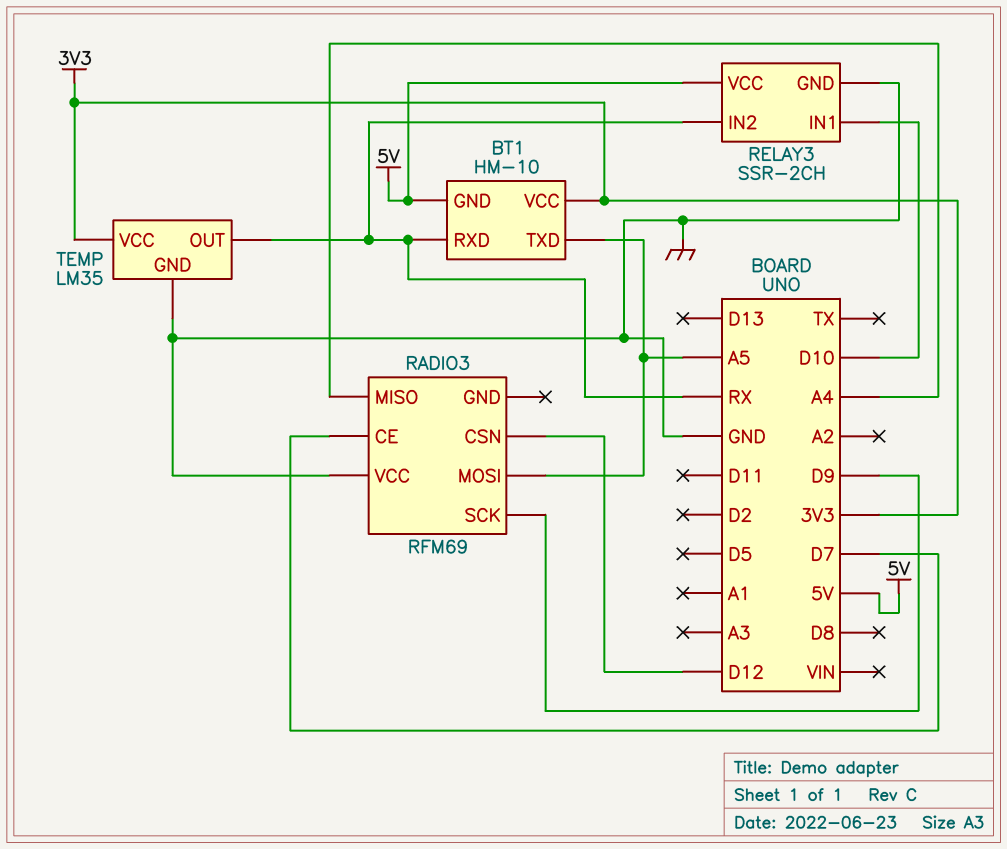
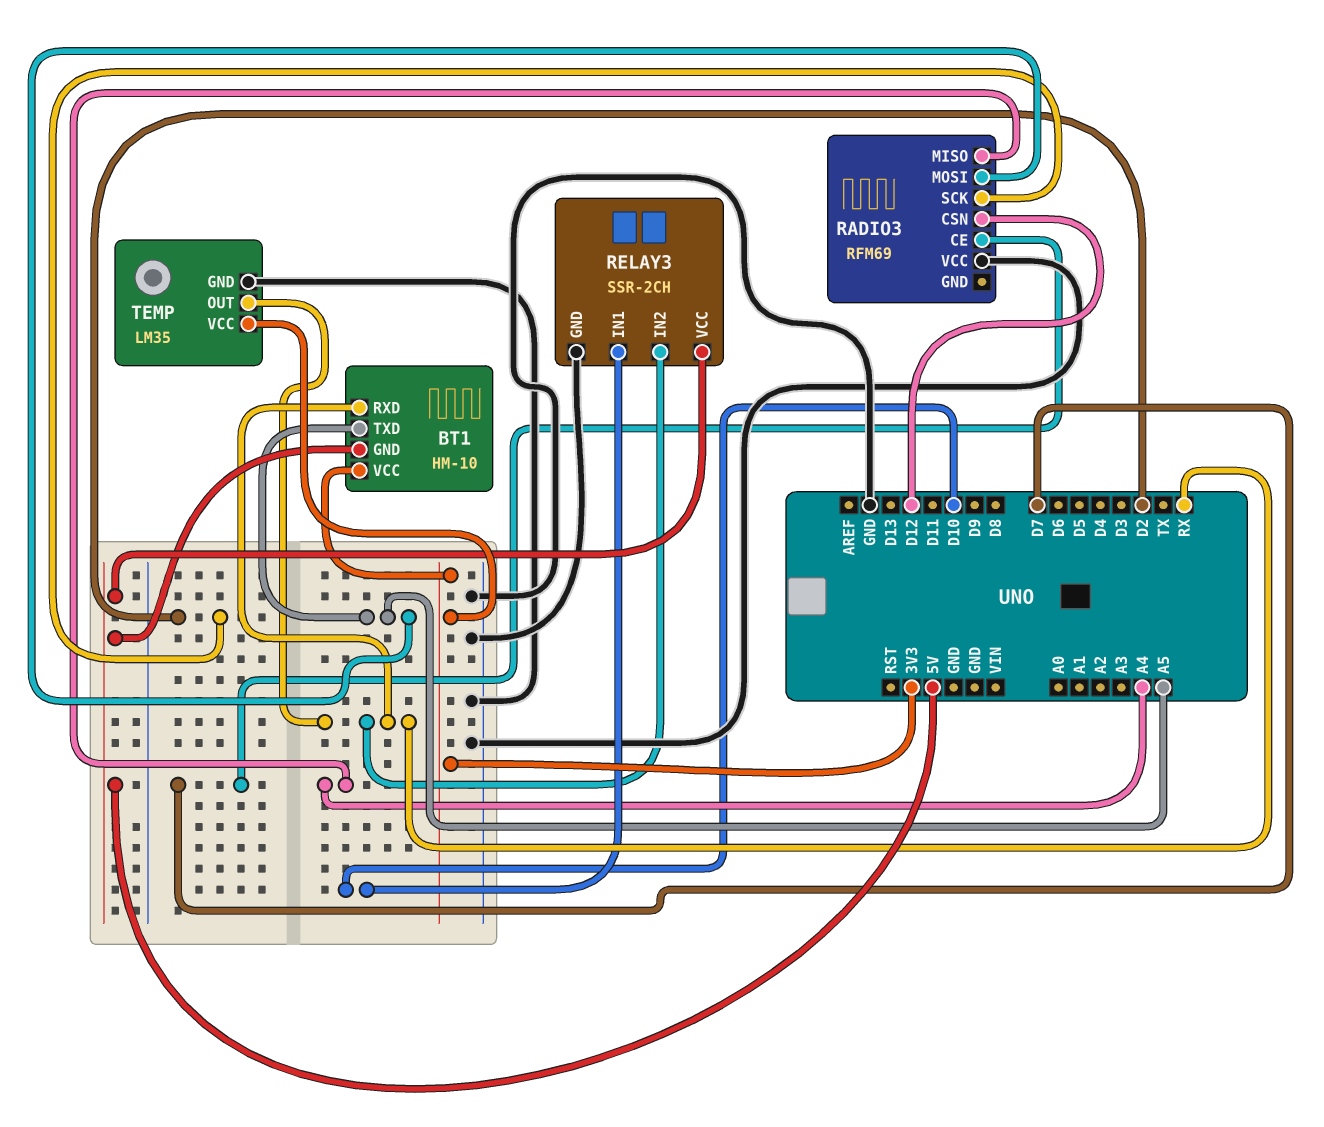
RADIO3 pin SCK: D9 -> D2

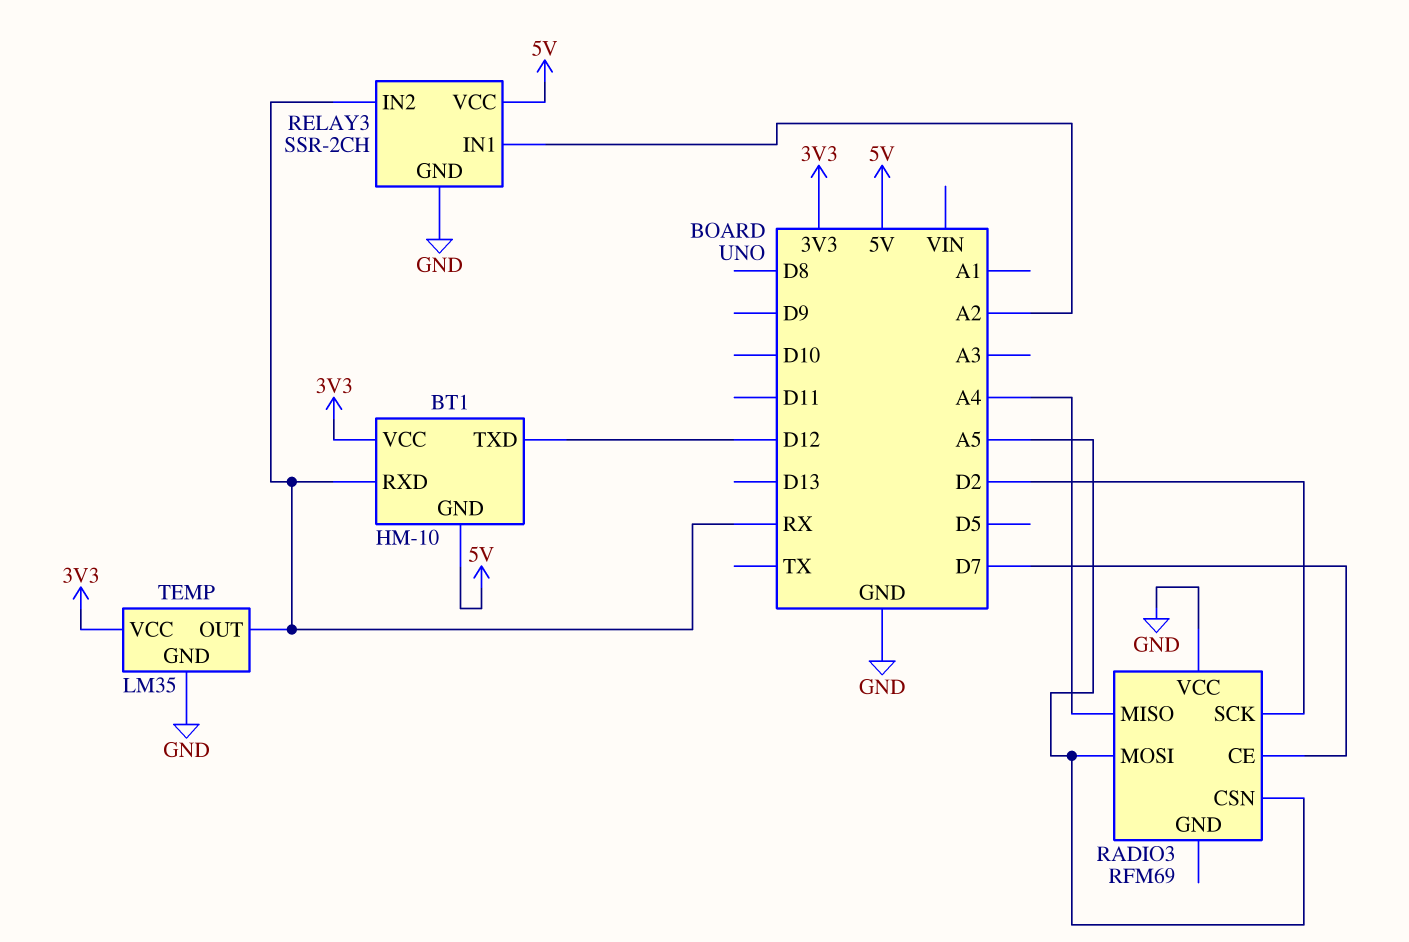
BT1 pin TXD: A5 -> D12
RADIO3 pin CSN: D12 -> A5
RELAY3 pin IN1: D10 -> A2

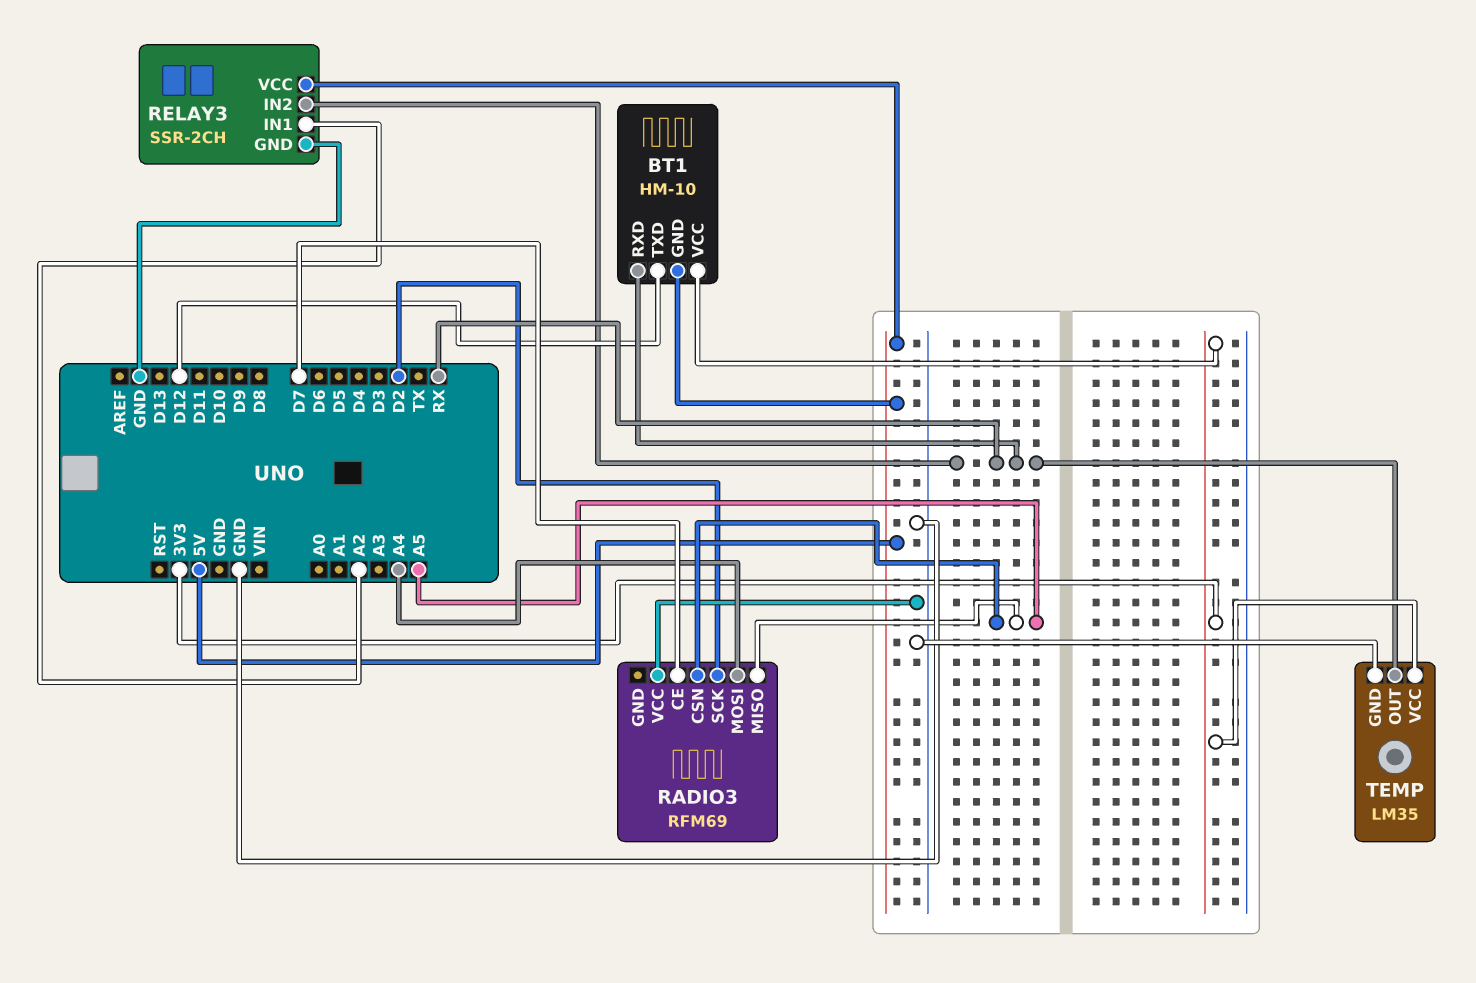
RADIO3 pin MISO: A4 -> A5
RADIO3 pin MOSI: A5 -> A4

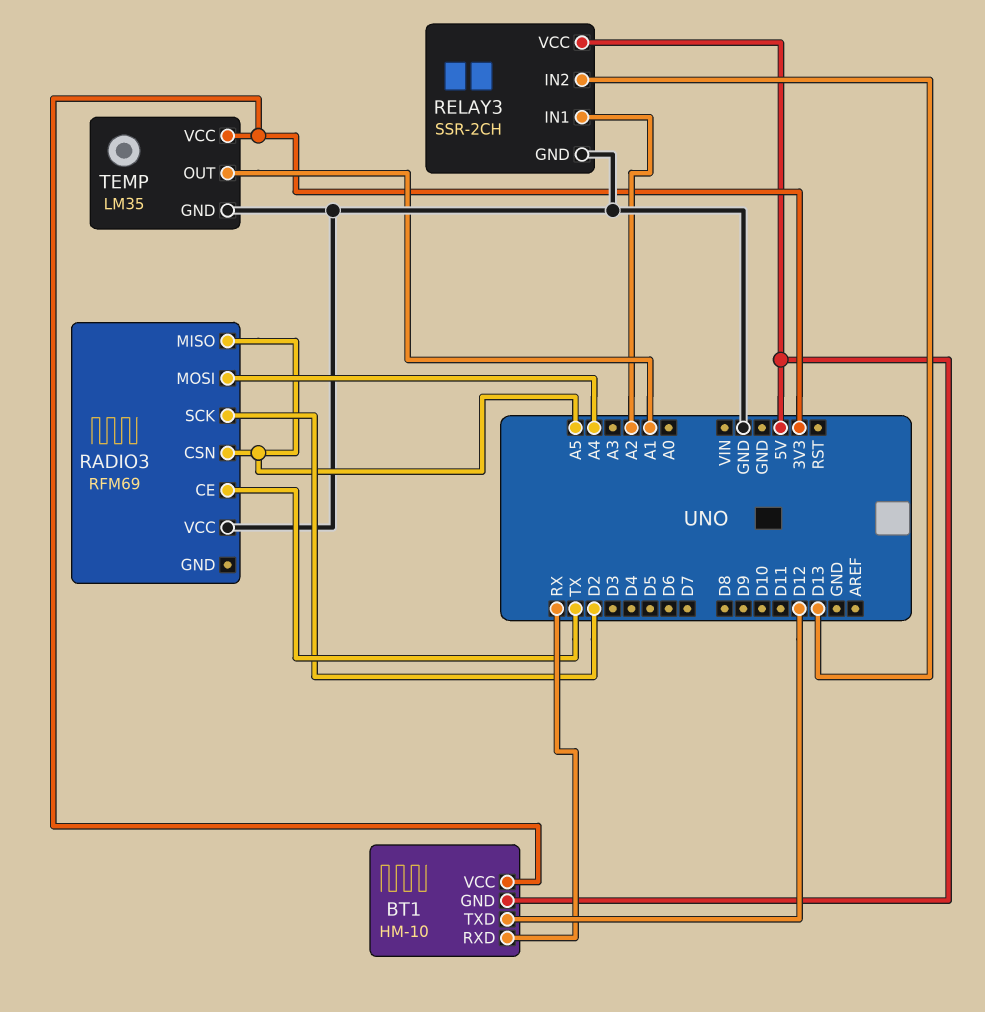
RADIO3 pin CE: D7 -> TX
RELAY3 pin IN2: RX -> D13
TEMP pin OUT: RX -> A1

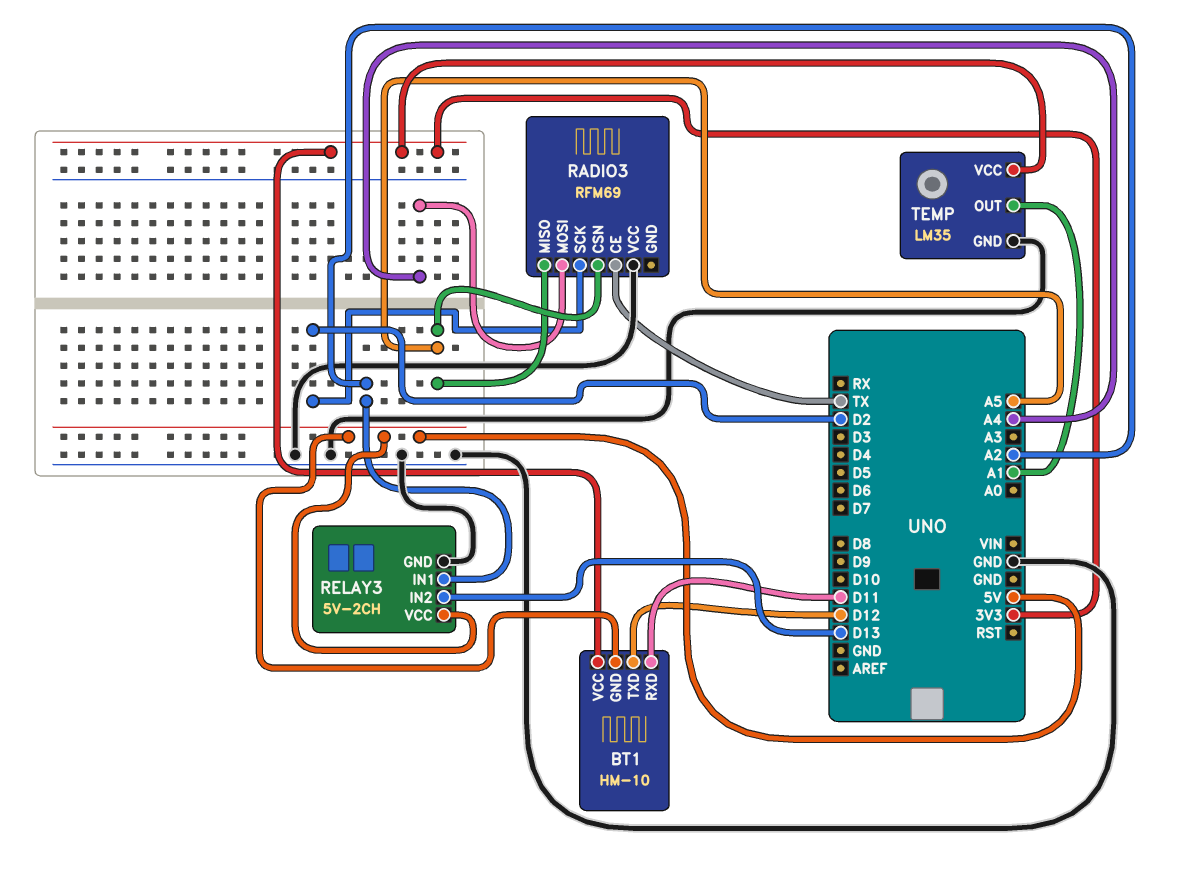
BT1 pin RXD: RX -> D11
RELAY3: SSR-2CH -> 5V-2CH

